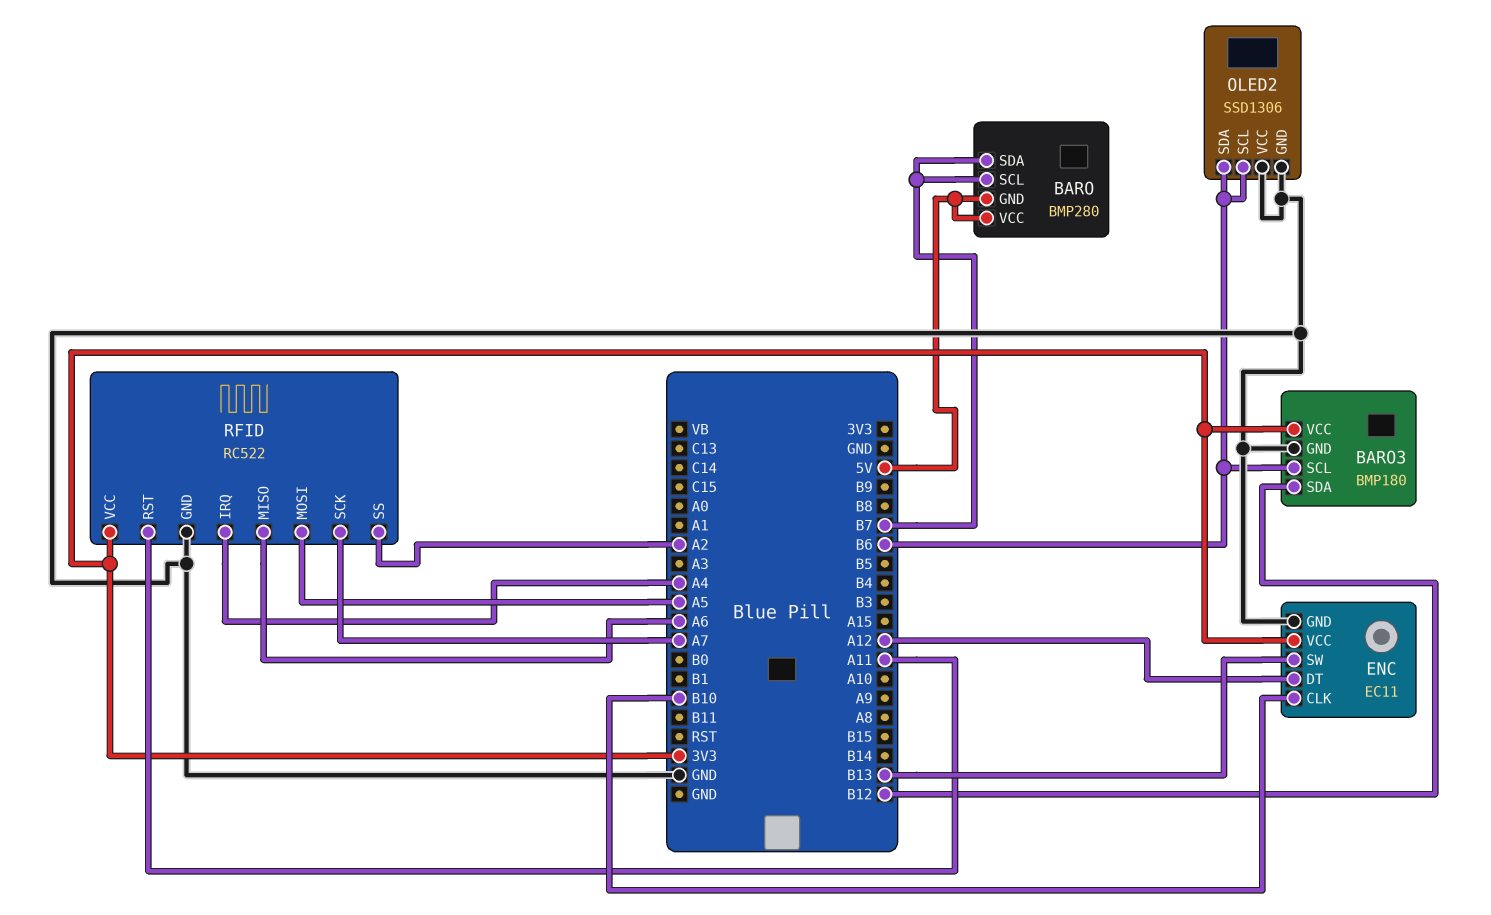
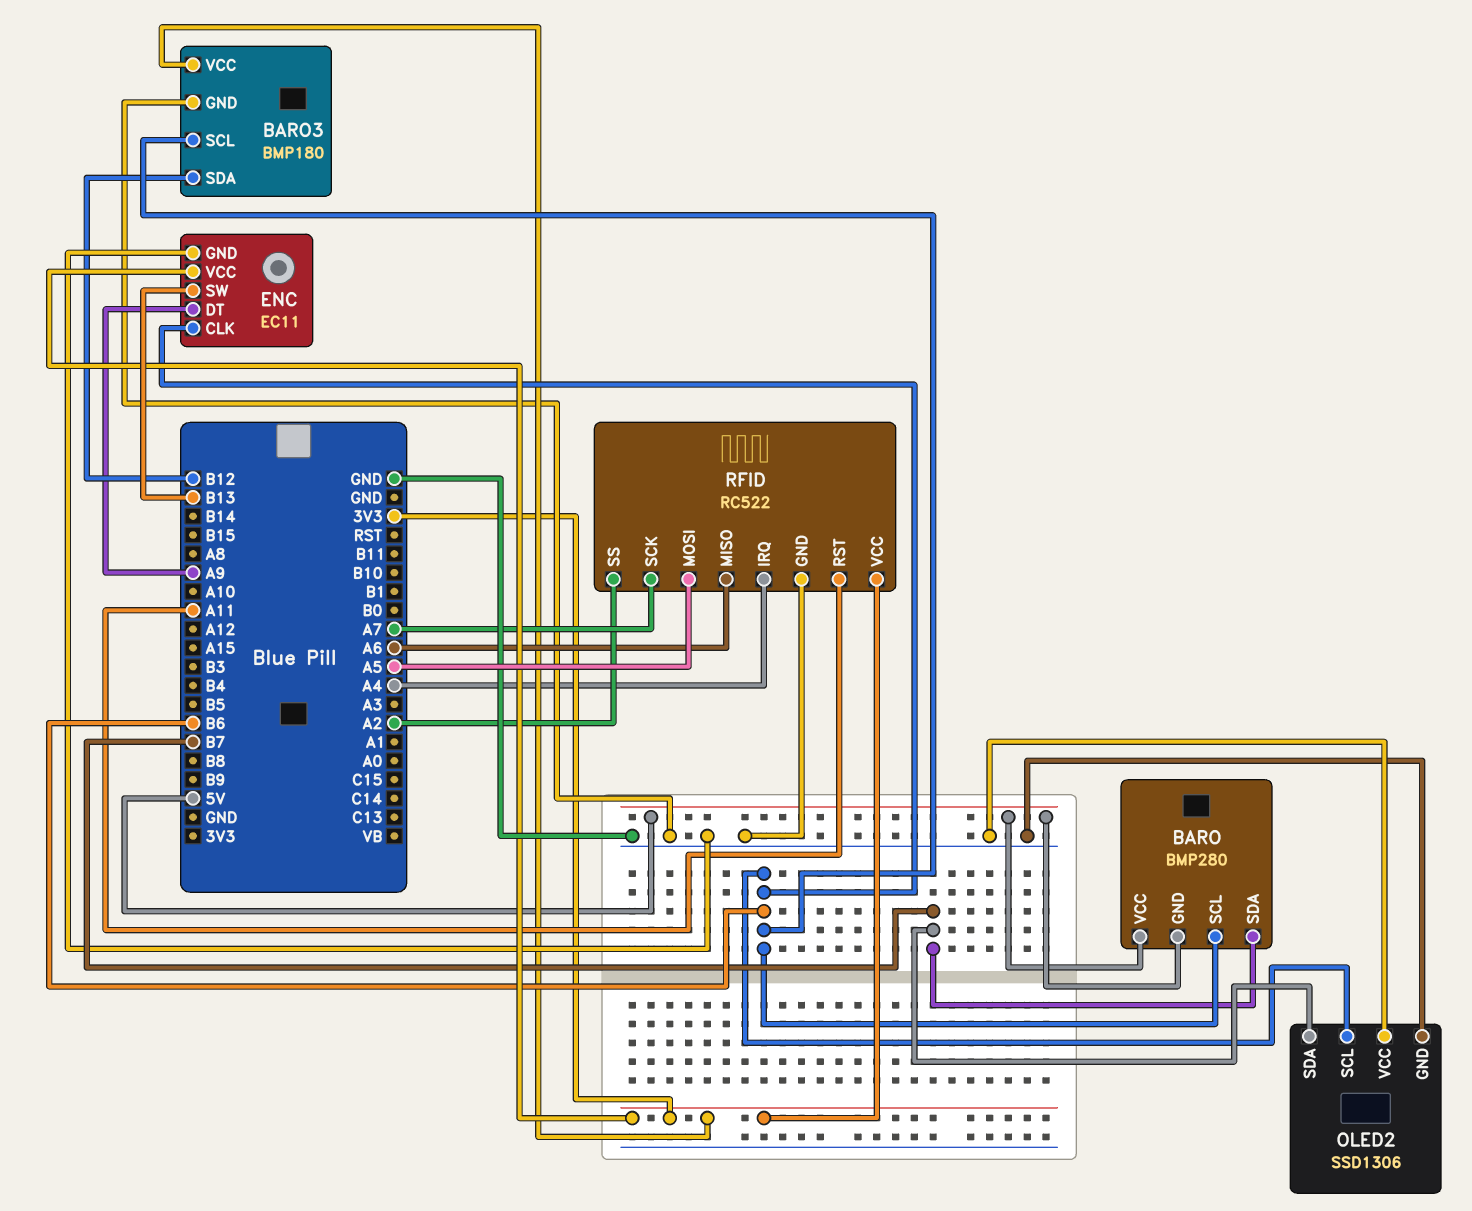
BARO pin SCL: B7 -> B6
ENC pin CLK: B10 -> B6
ENC pin DT: A12 -> A9
OLED2 pin SDA: B6 -> B7

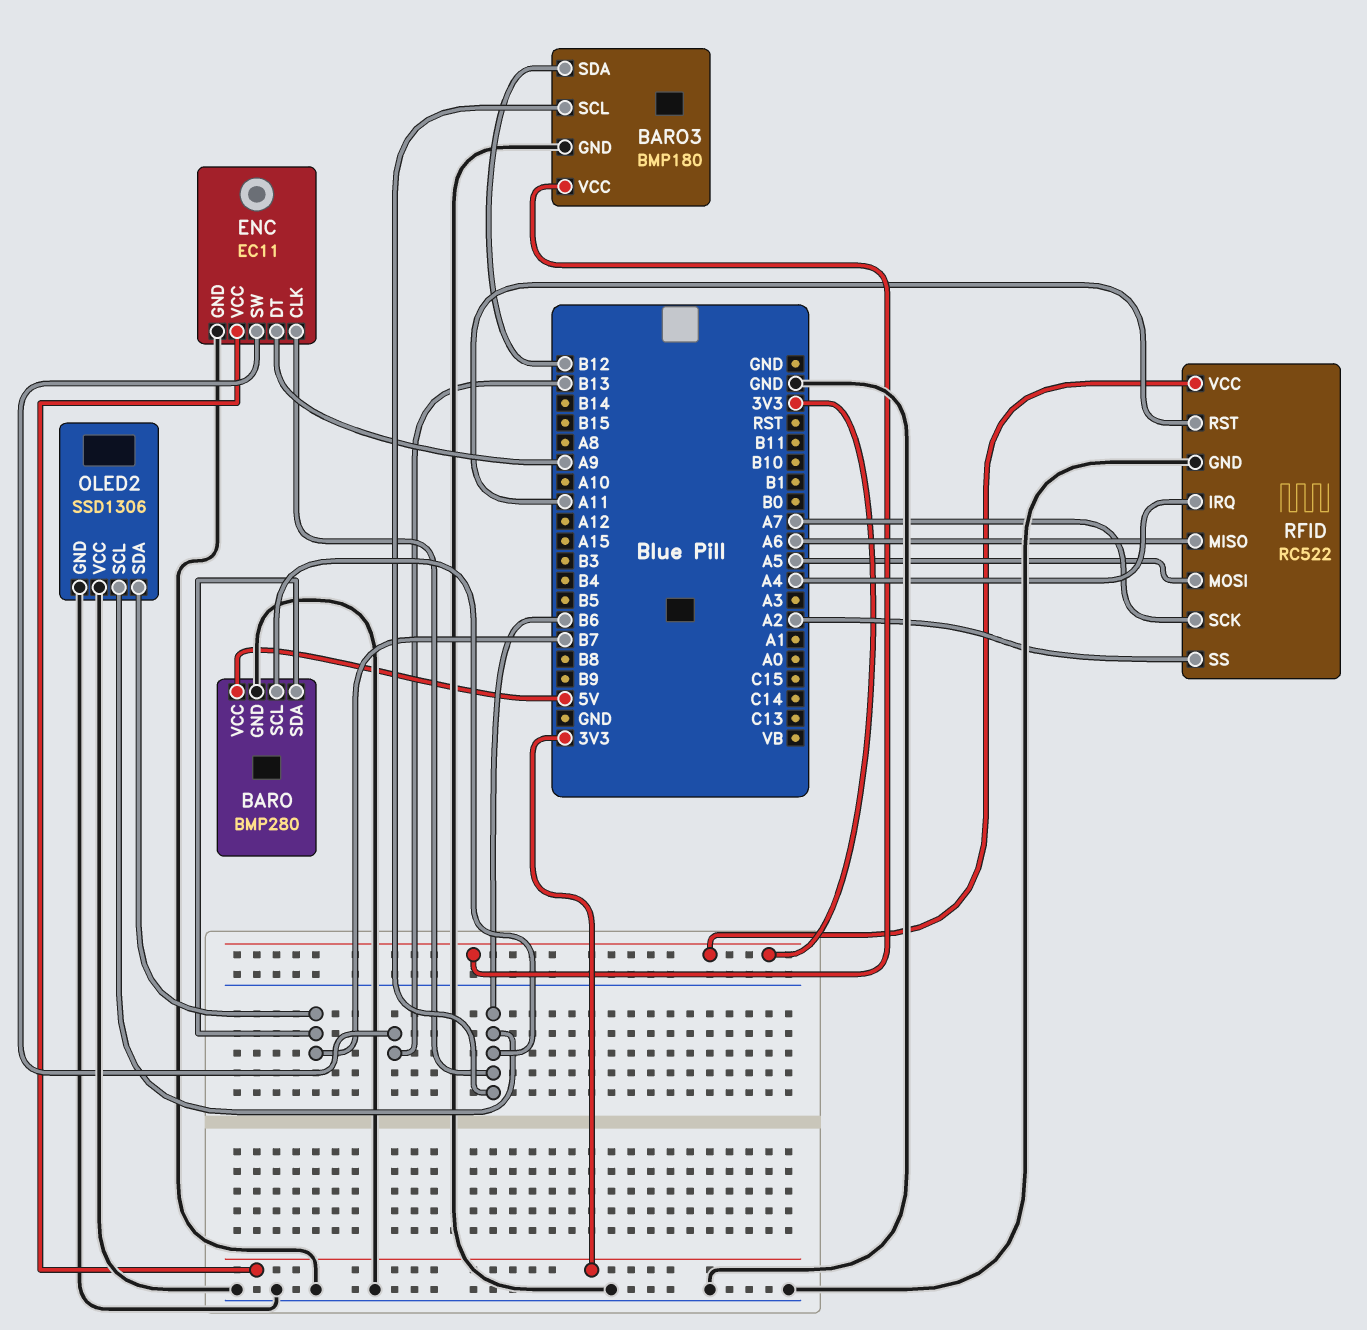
BARO pin GND: 5V -> GND

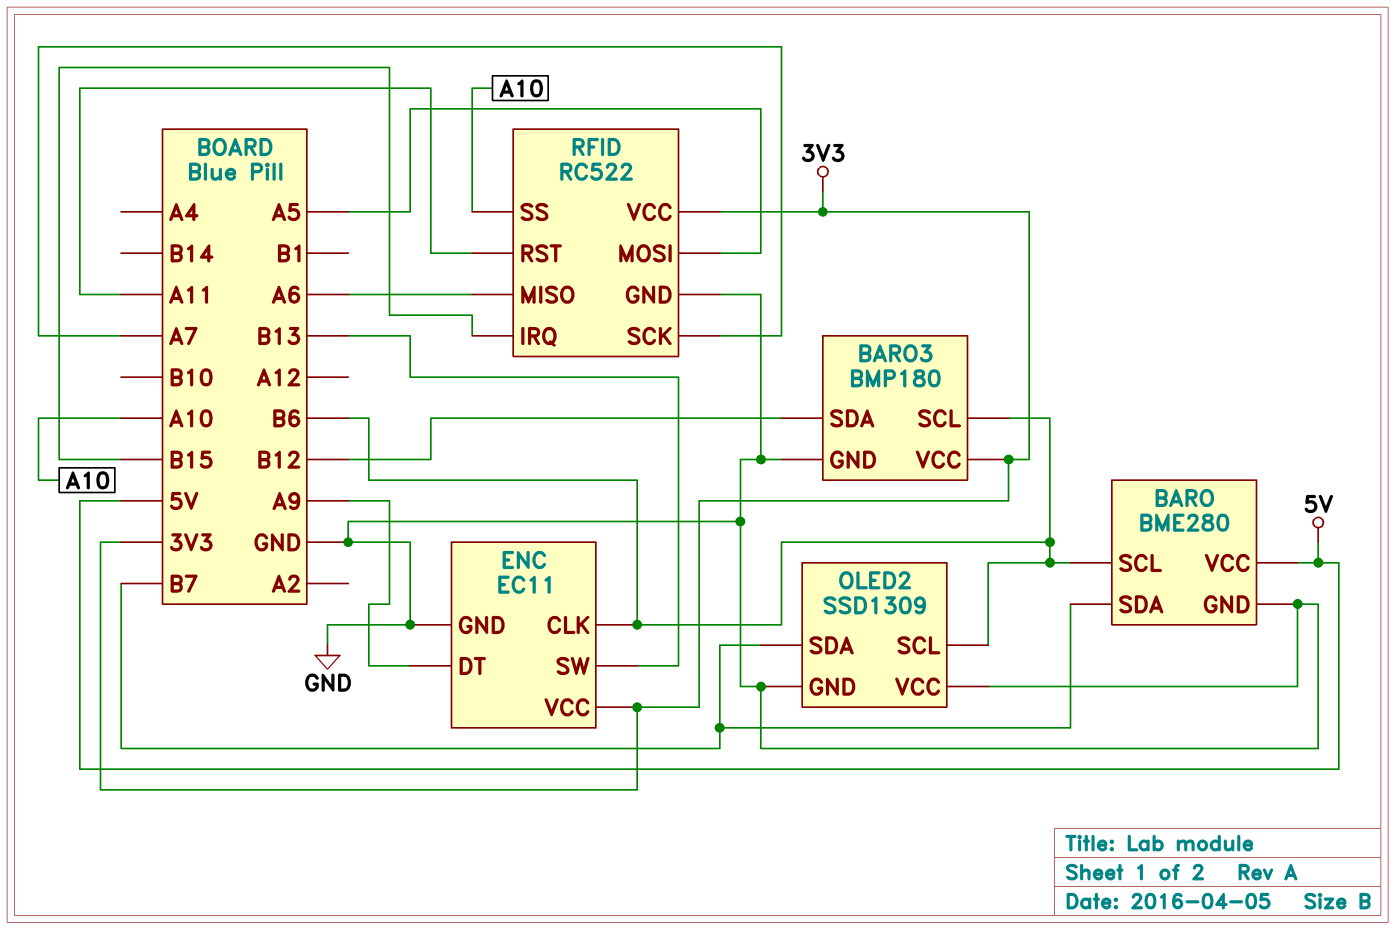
BARO: BMP280 -> BME280
OLED2: SSD1306 -> SSD1309
RFID pin IRQ: A4 -> B15
RFID pin SS: A2 -> A10

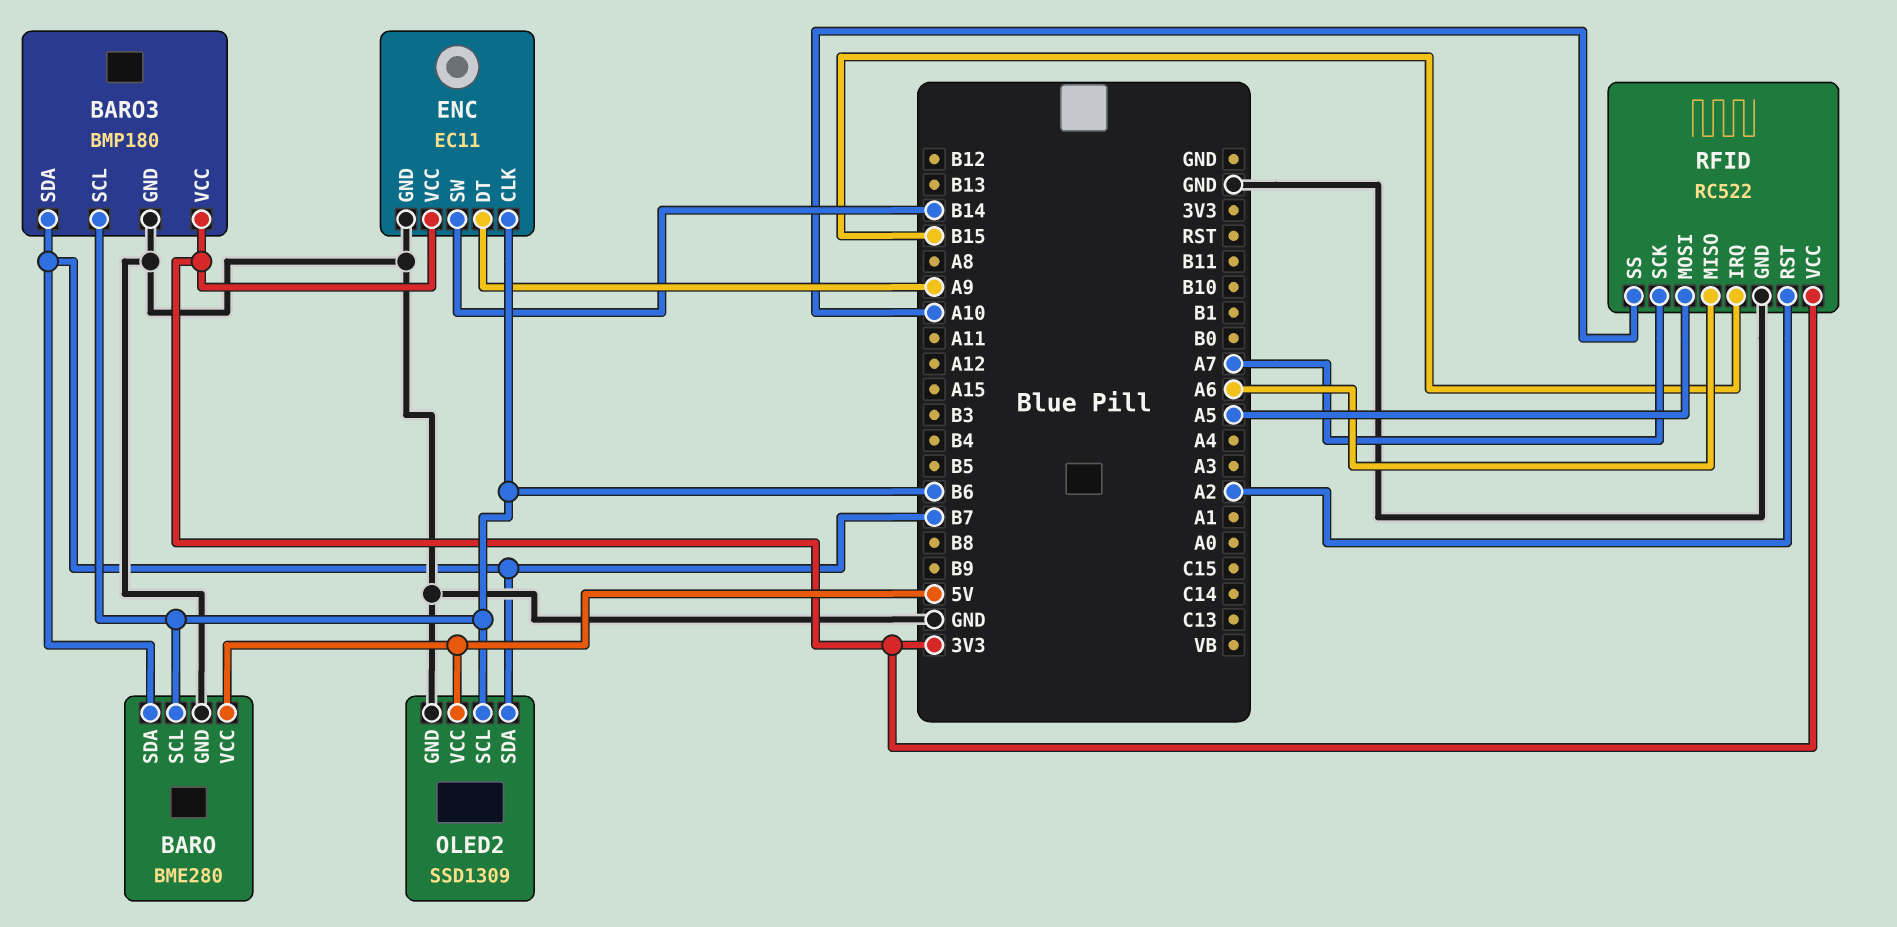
BARO3 pin SDA: B12 -> B7
ENC pin SW: B13 -> B14
OLED2 pin VCC: GND -> 5V
RFID pin RST: A11 -> A2

